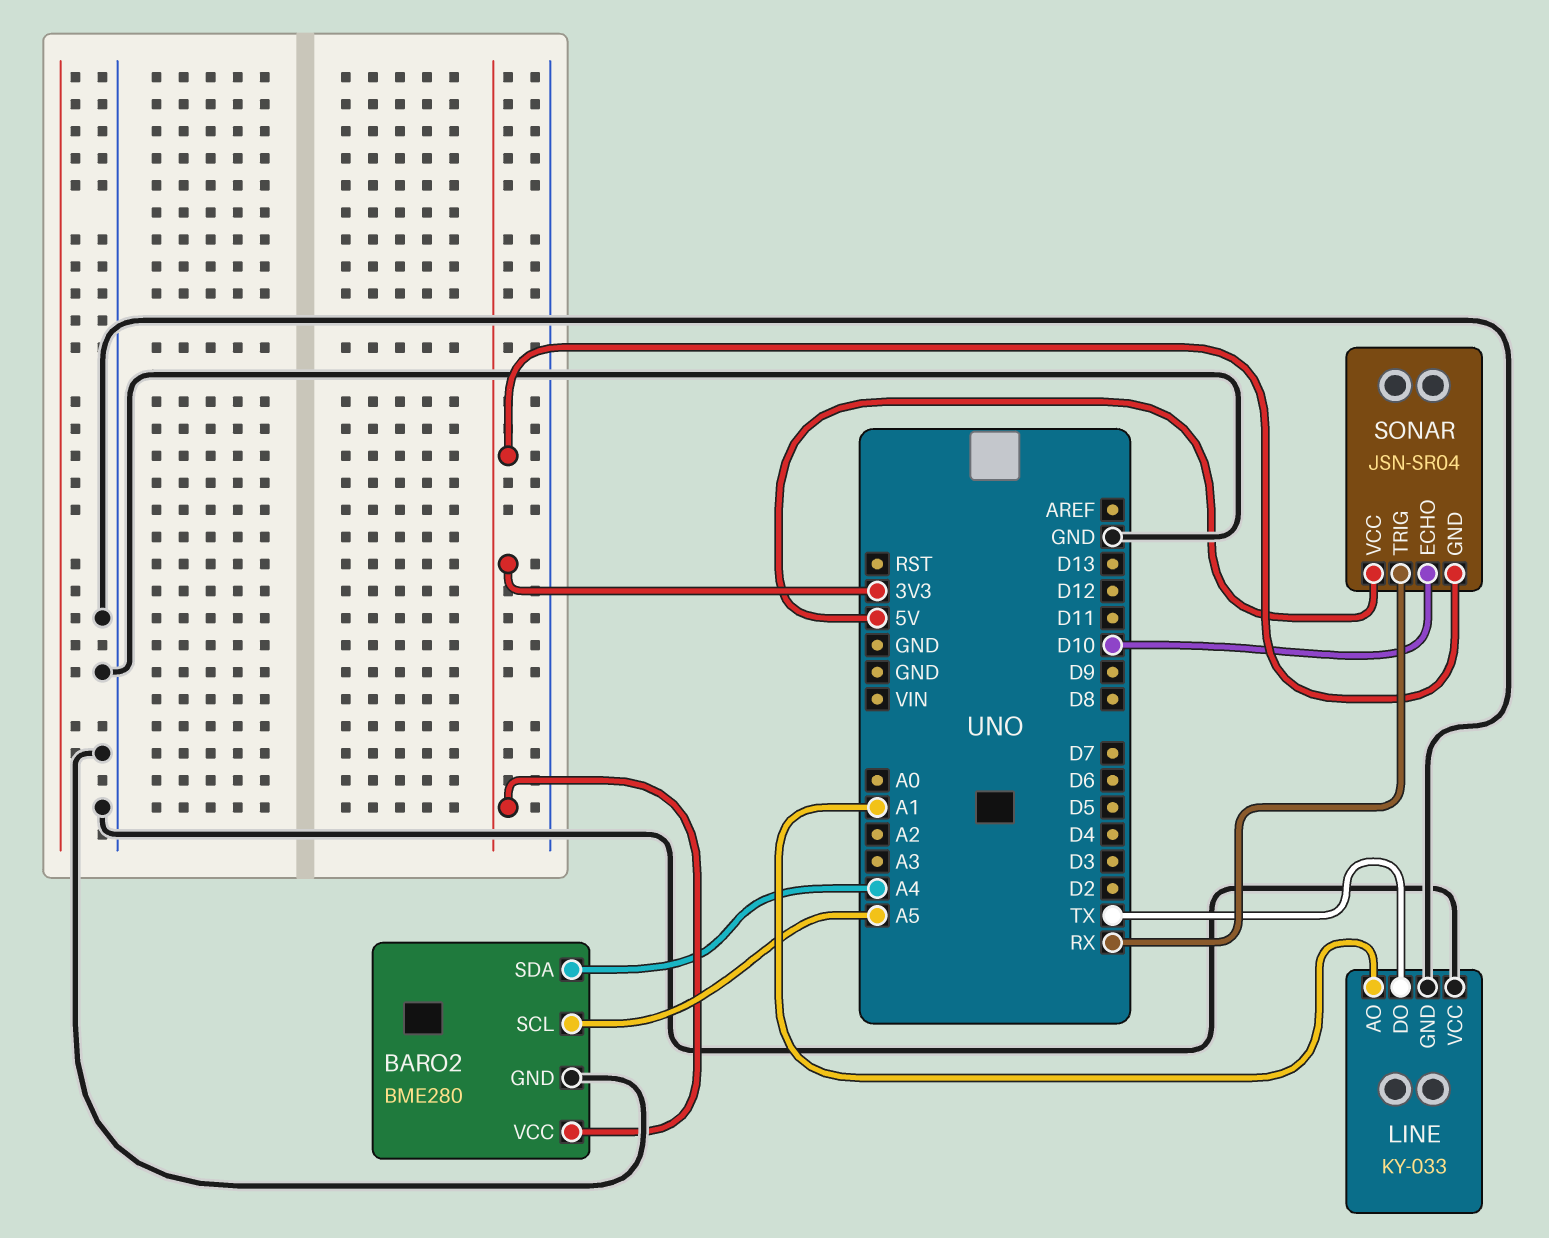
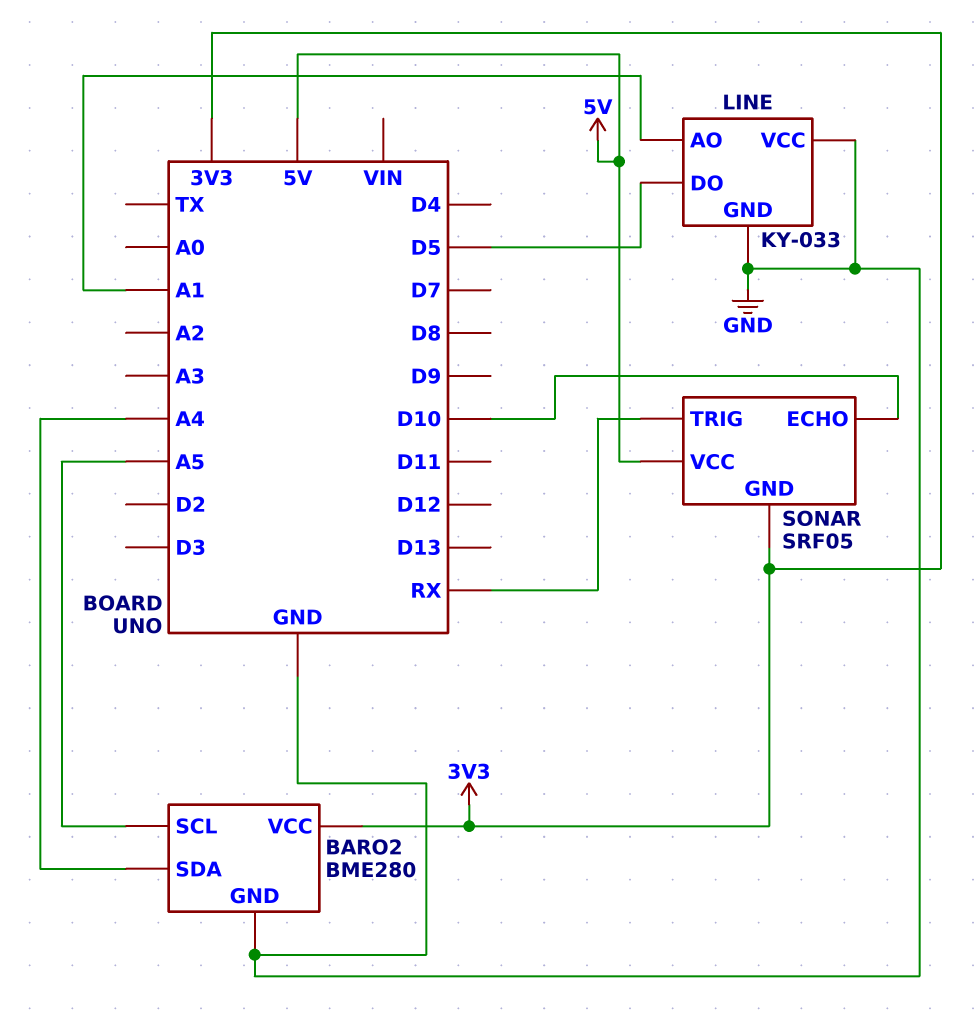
LINE pin DO: TX -> D5
SONAR: JSN-SR04 -> SRF05

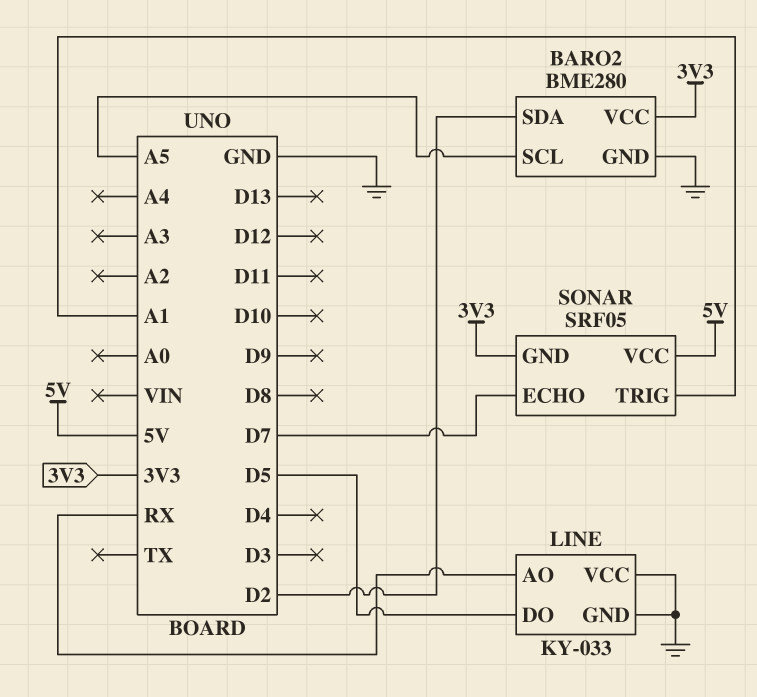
BARO2 pin SDA: A4 -> D2
LINE pin AO: A1 -> RX
SONAR pin ECHO: D10 -> D7
SONAR pin TRIG: RX -> A1

